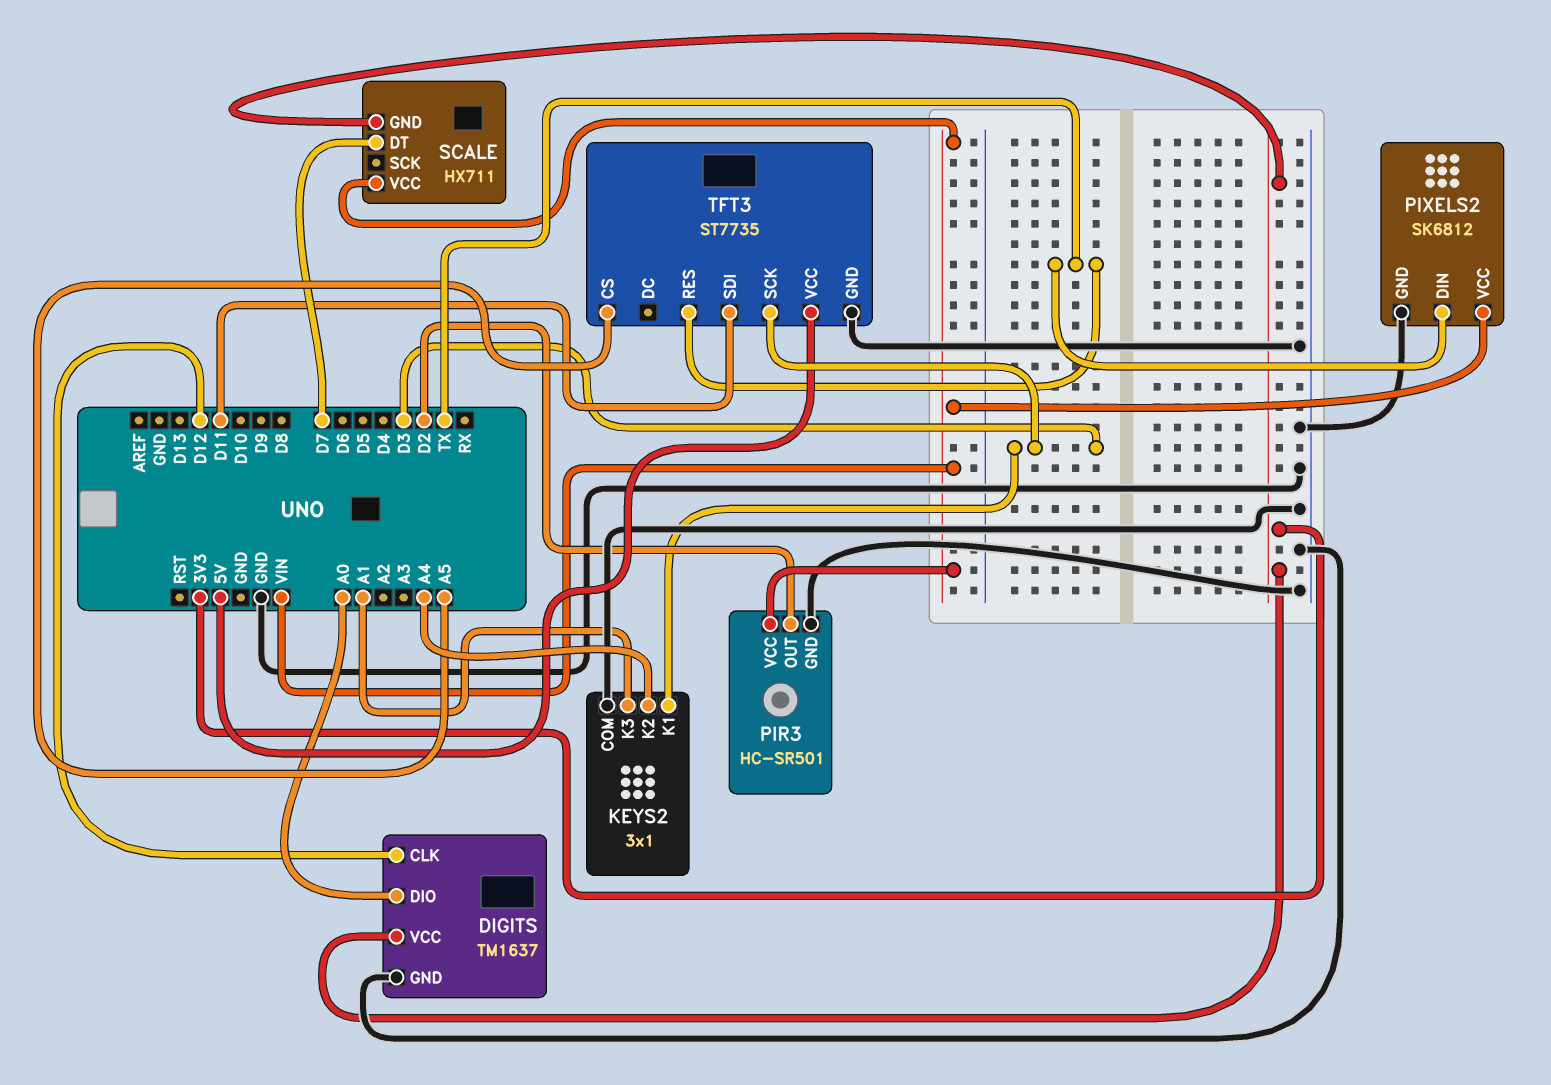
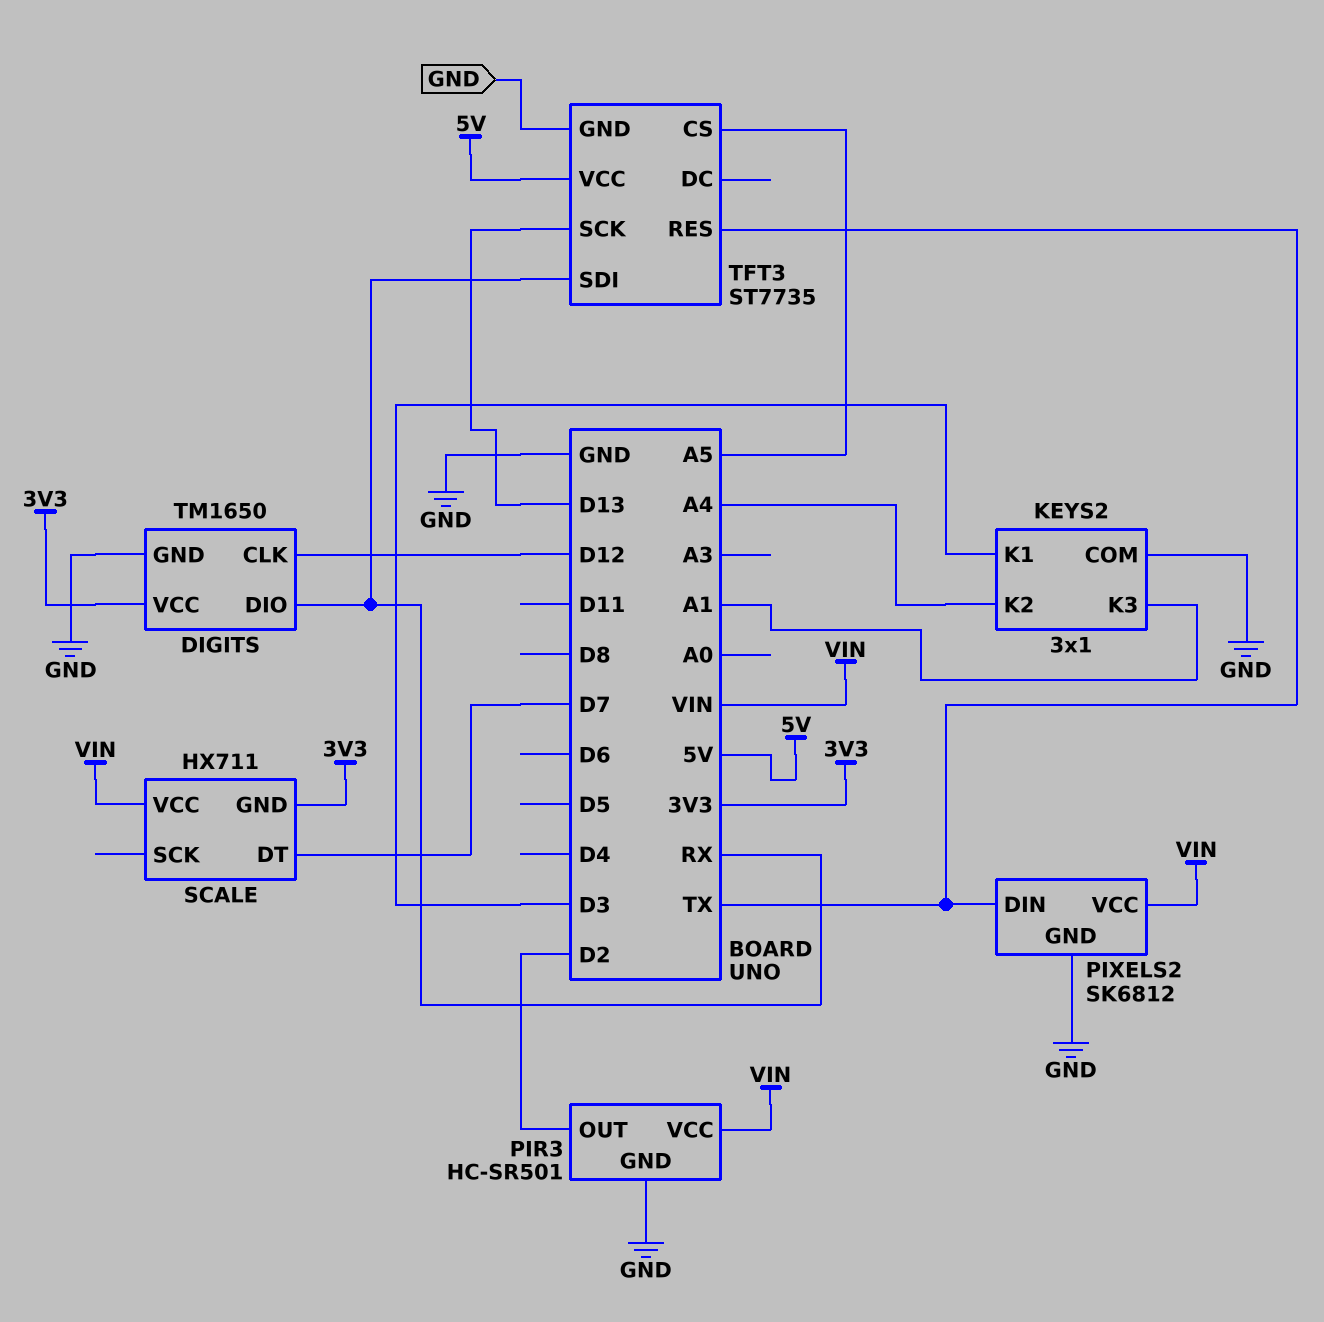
DIGITS: TM1637 -> TM1650
DIGITS pin DIO: A0 -> RX
TFT3 pin SCK: D3 -> D13
TFT3 pin SDI: D11 -> RX

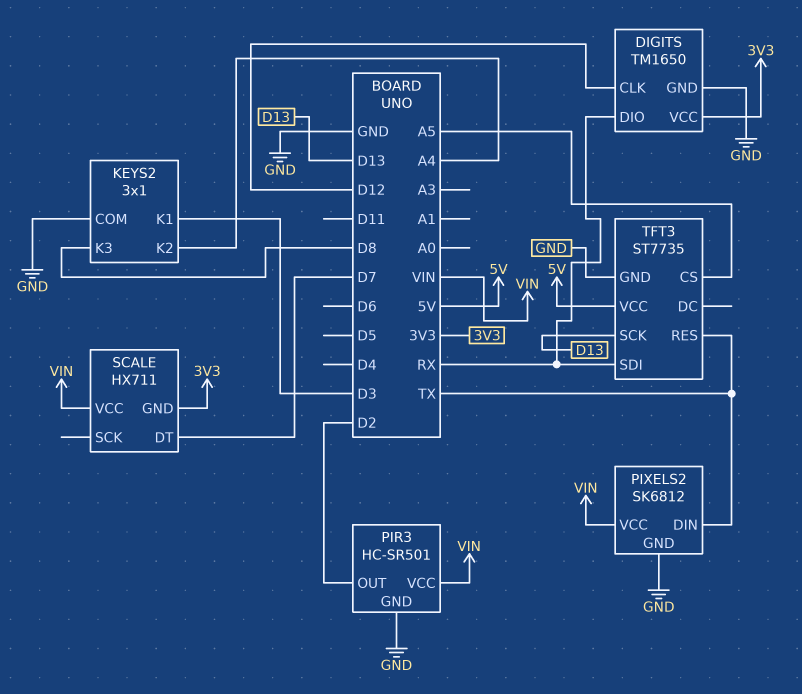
KEYS2 pin K3: A1 -> D8

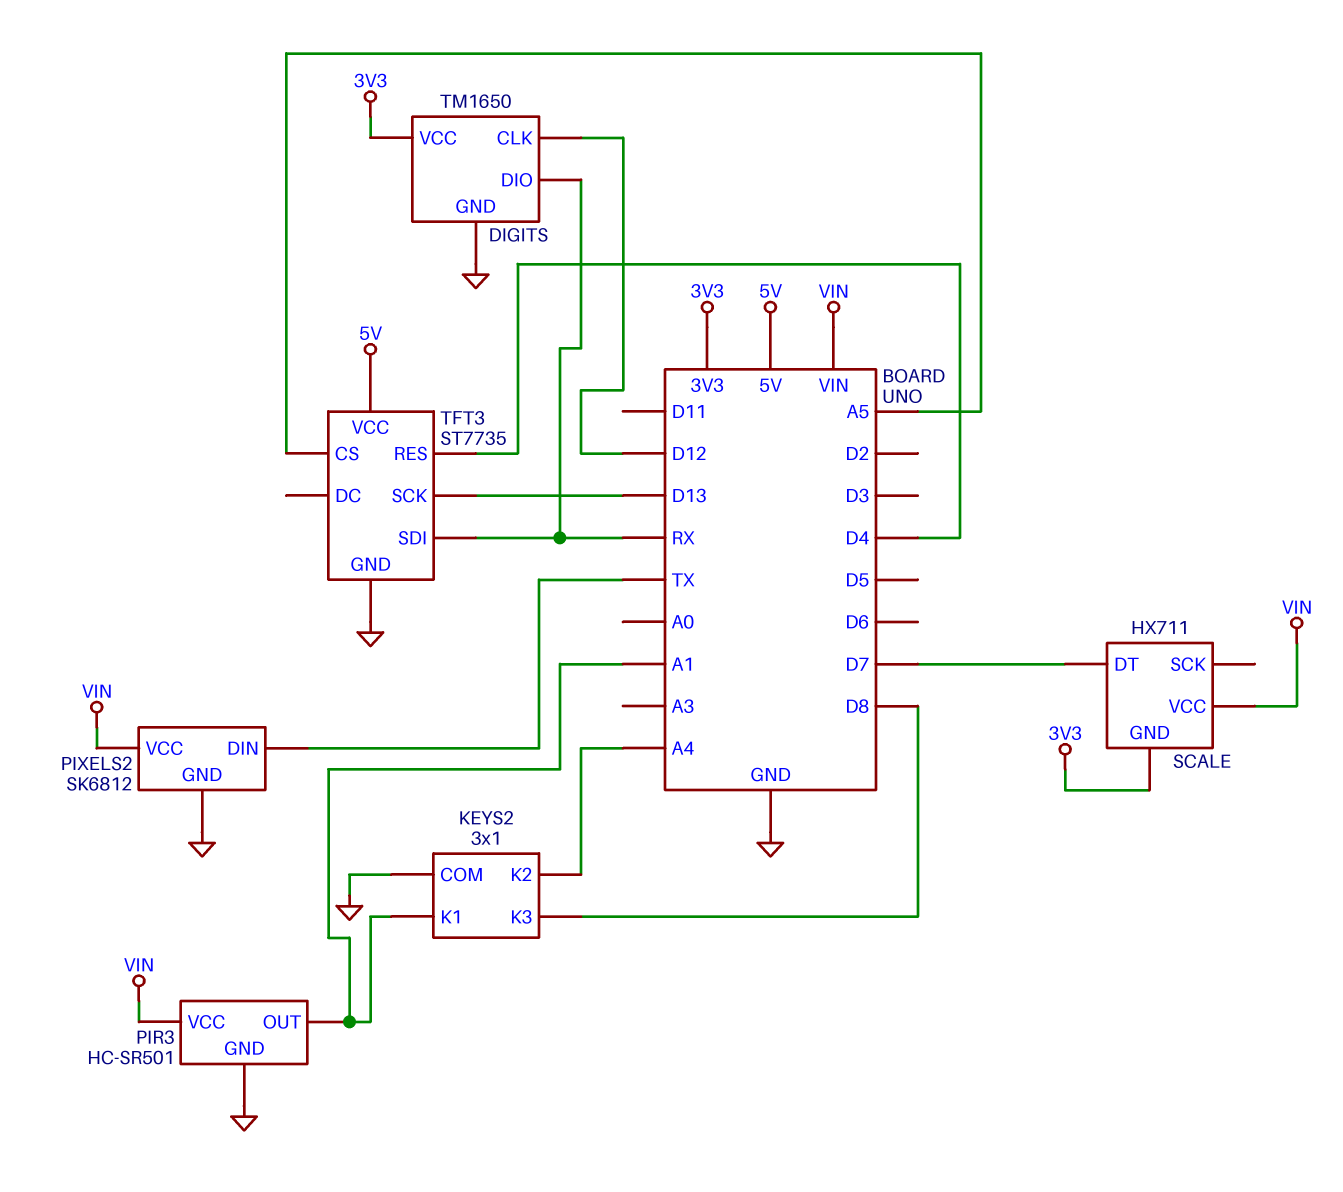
KEYS2 pin K1: D3 -> A1
PIR3 pin OUT: D2 -> A1
TFT3 pin RES: TX -> D4

